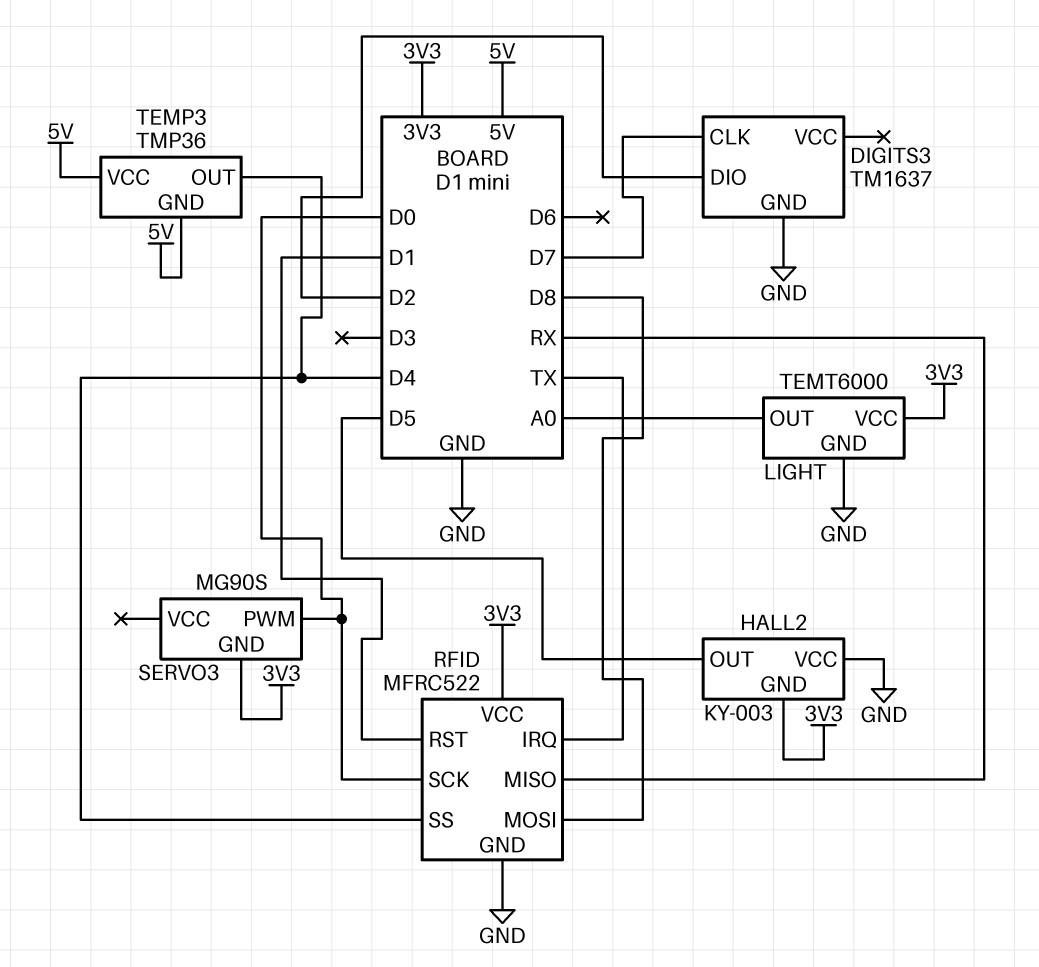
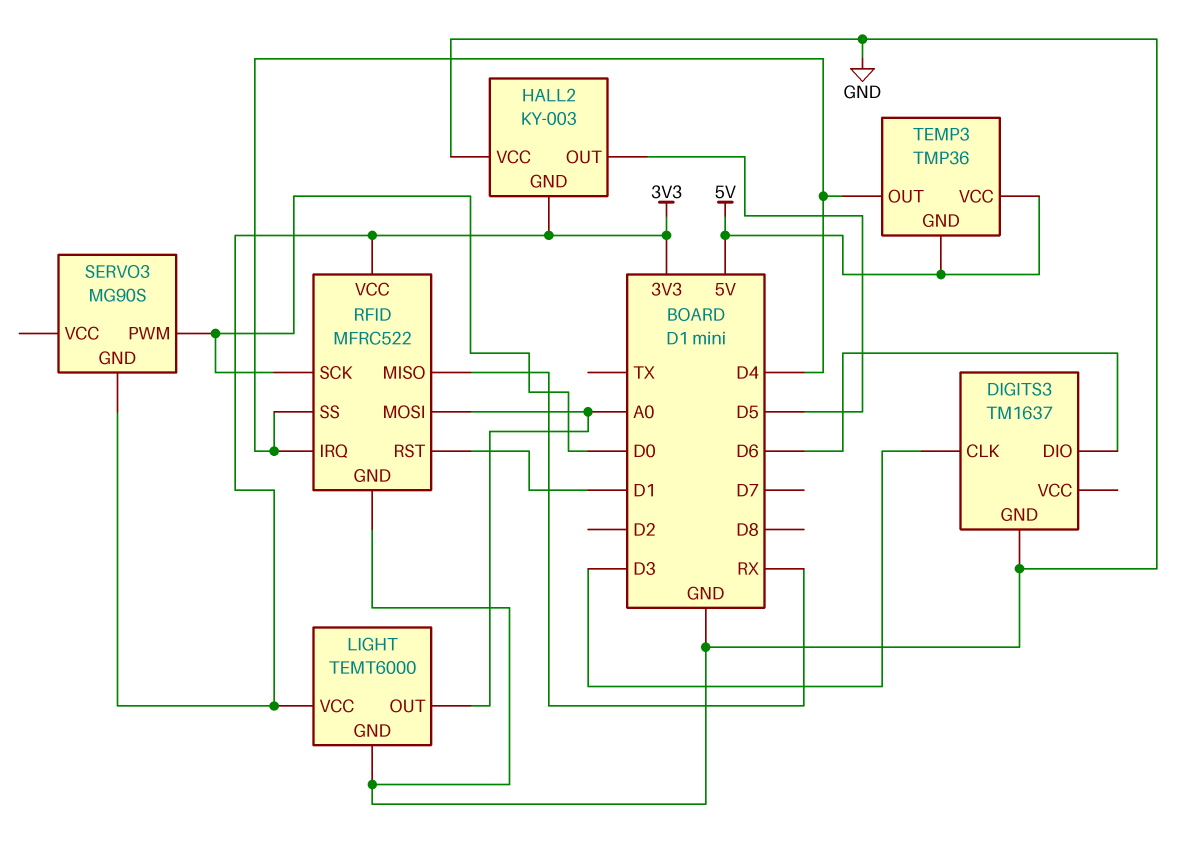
DIGITS3 pin CLK: D7 -> D3
DIGITS3 pin DIO: D2 -> D6
RFID pin IRQ: TX -> D4
RFID pin MOSI: D8 -> A0

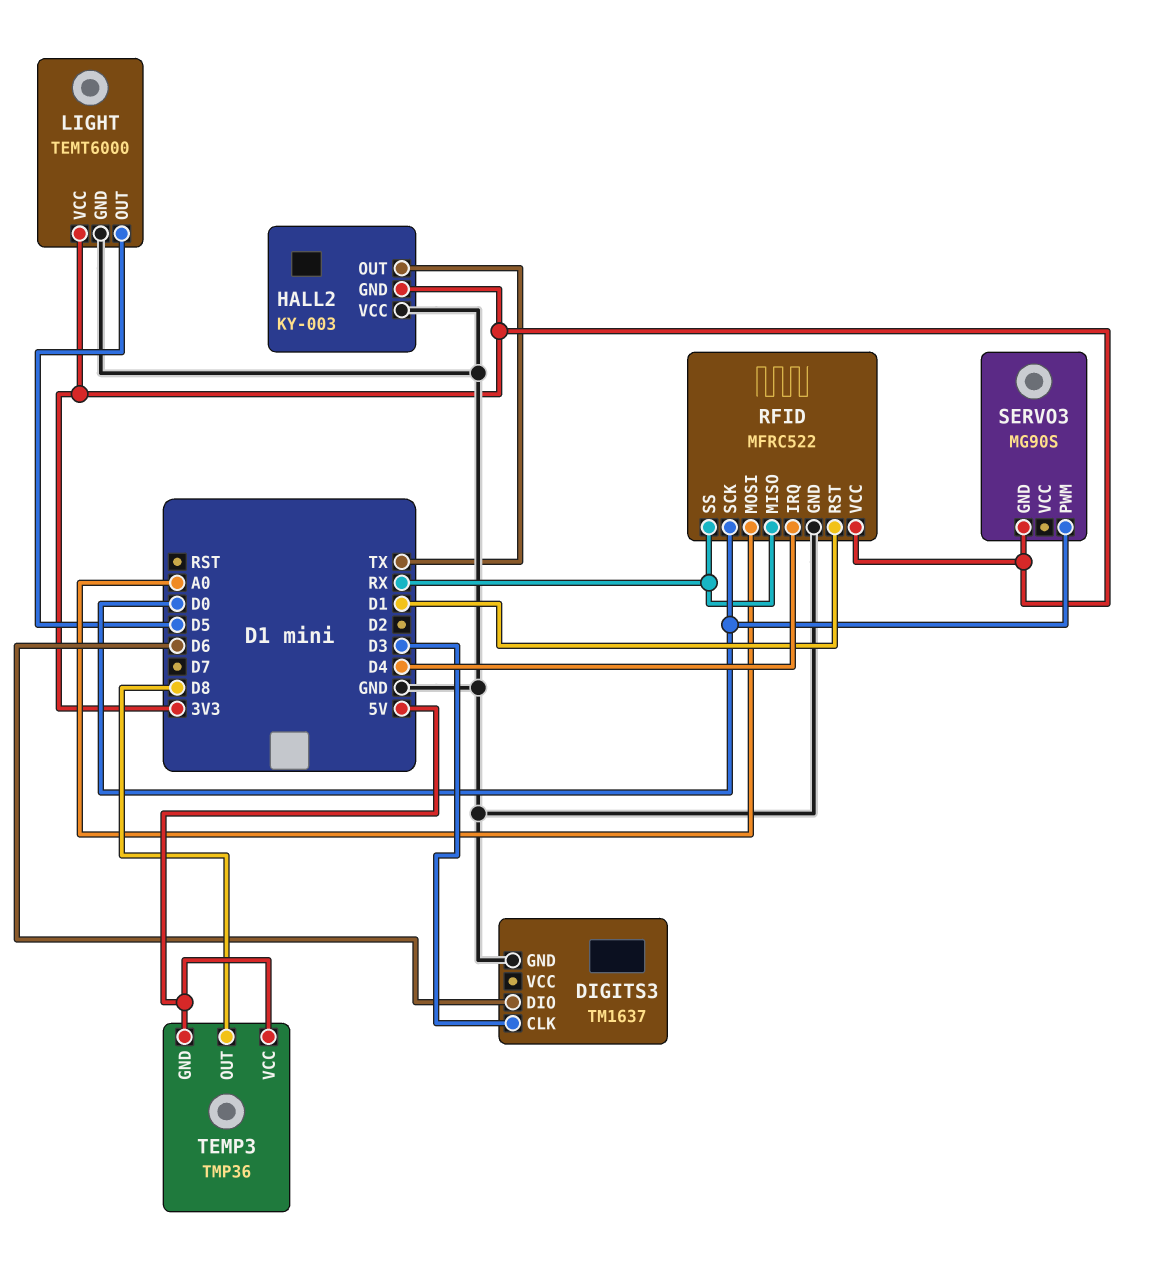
HALL2 pin OUT: D5 -> TX
LIGHT pin OUT: A0 -> D5
RFID pin SS: D4 -> RX
TEMP3 pin OUT: D4 -> D8

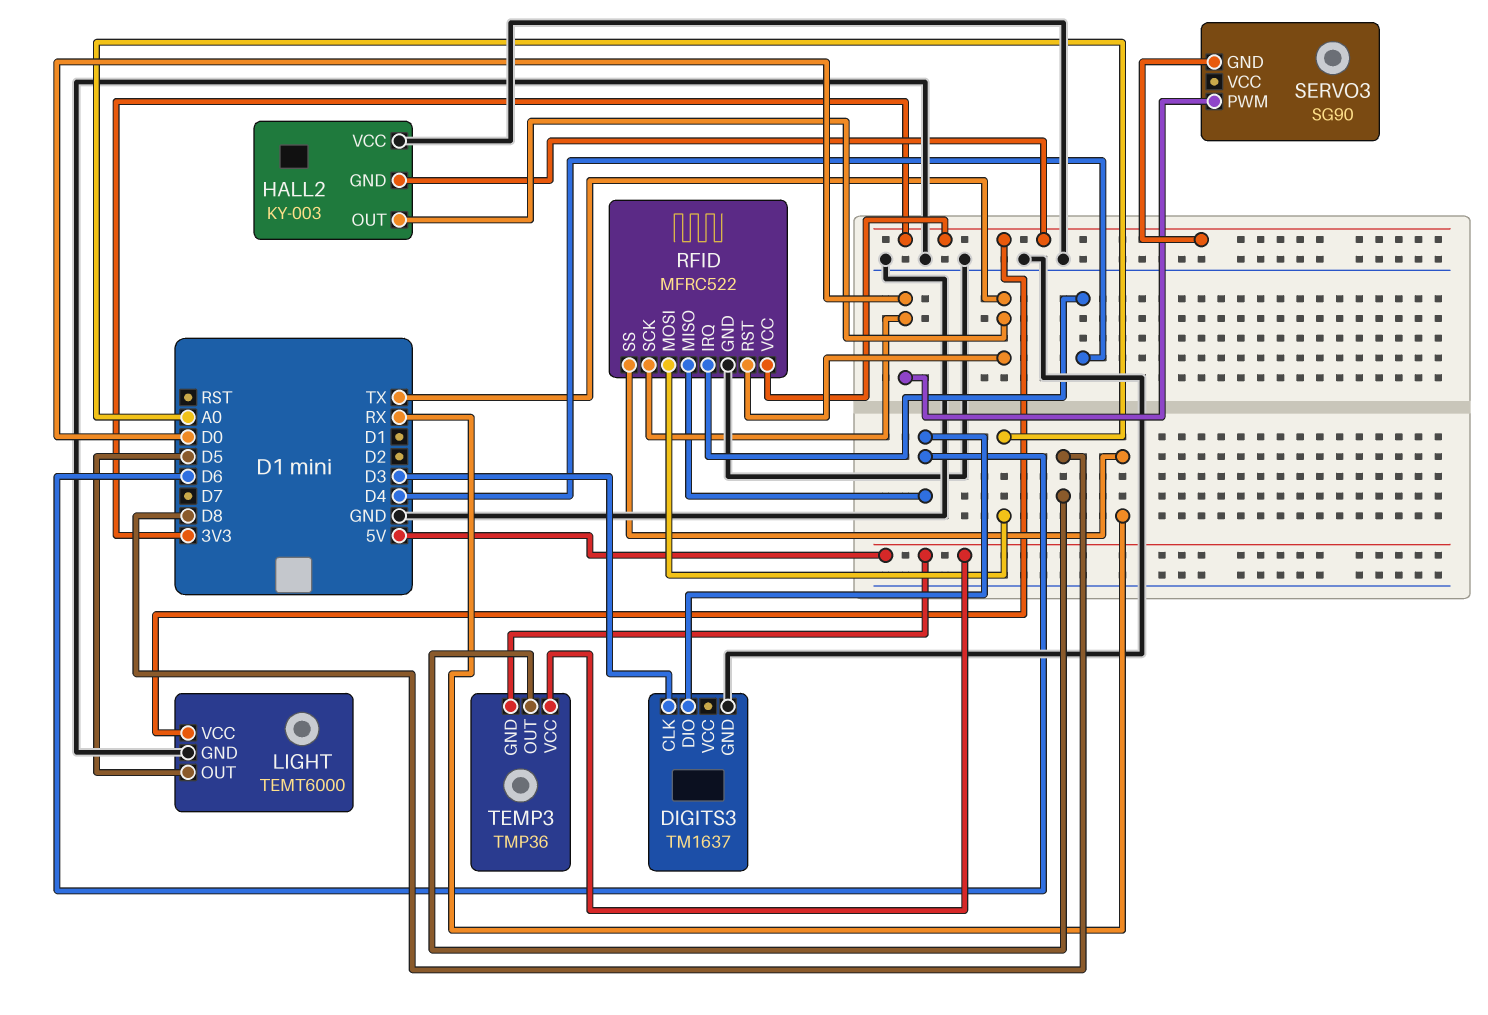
RFID pin MISO: RX -> D6
RFID pin RST: D1 -> TX
SERVO3: MG90S -> SG90

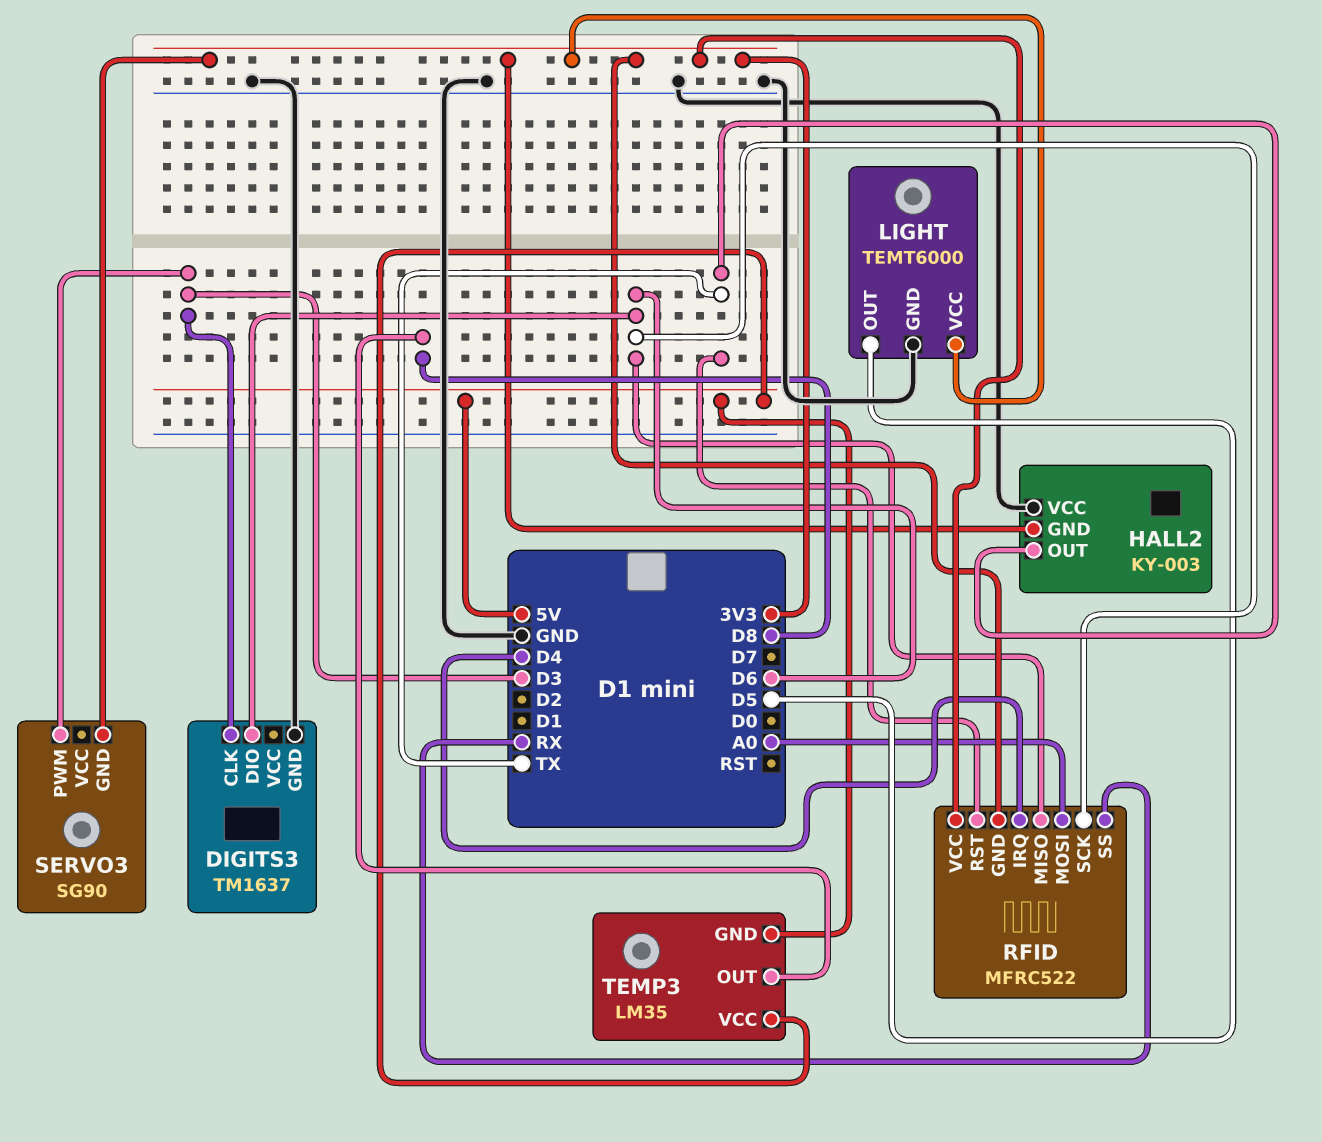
RFID pin GND: GND -> 3V3
RFID pin SCK: D0 -> D6
SERVO3 pin PWM: D0 -> D3
TEMP3: TMP36 -> LM35

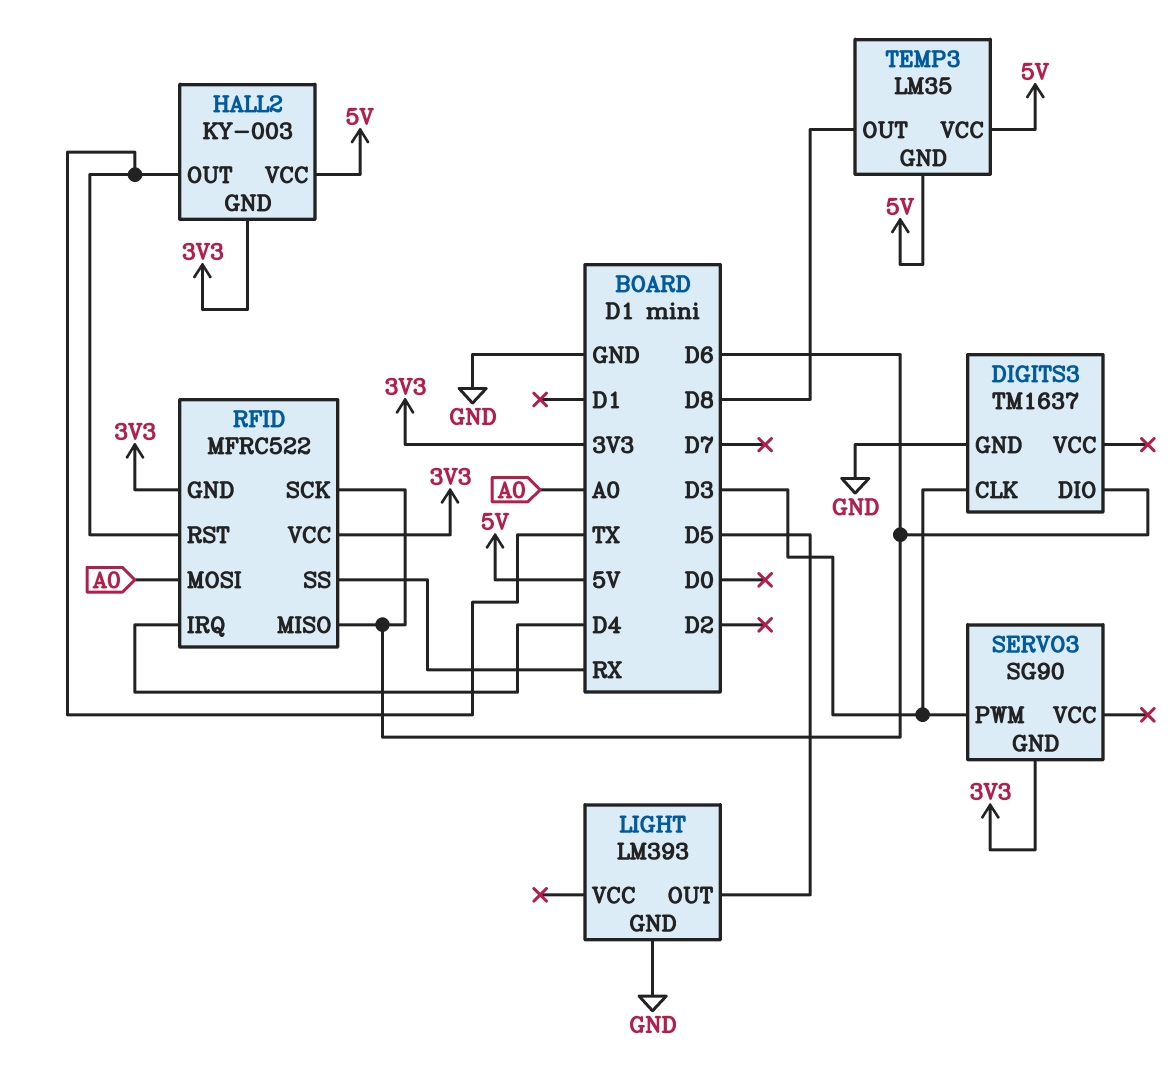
HALL2 pin VCC: GND -> 5V
LIGHT: TEMT6000 -> LM393
LIGHT pin VCC: 3V3 -> none

